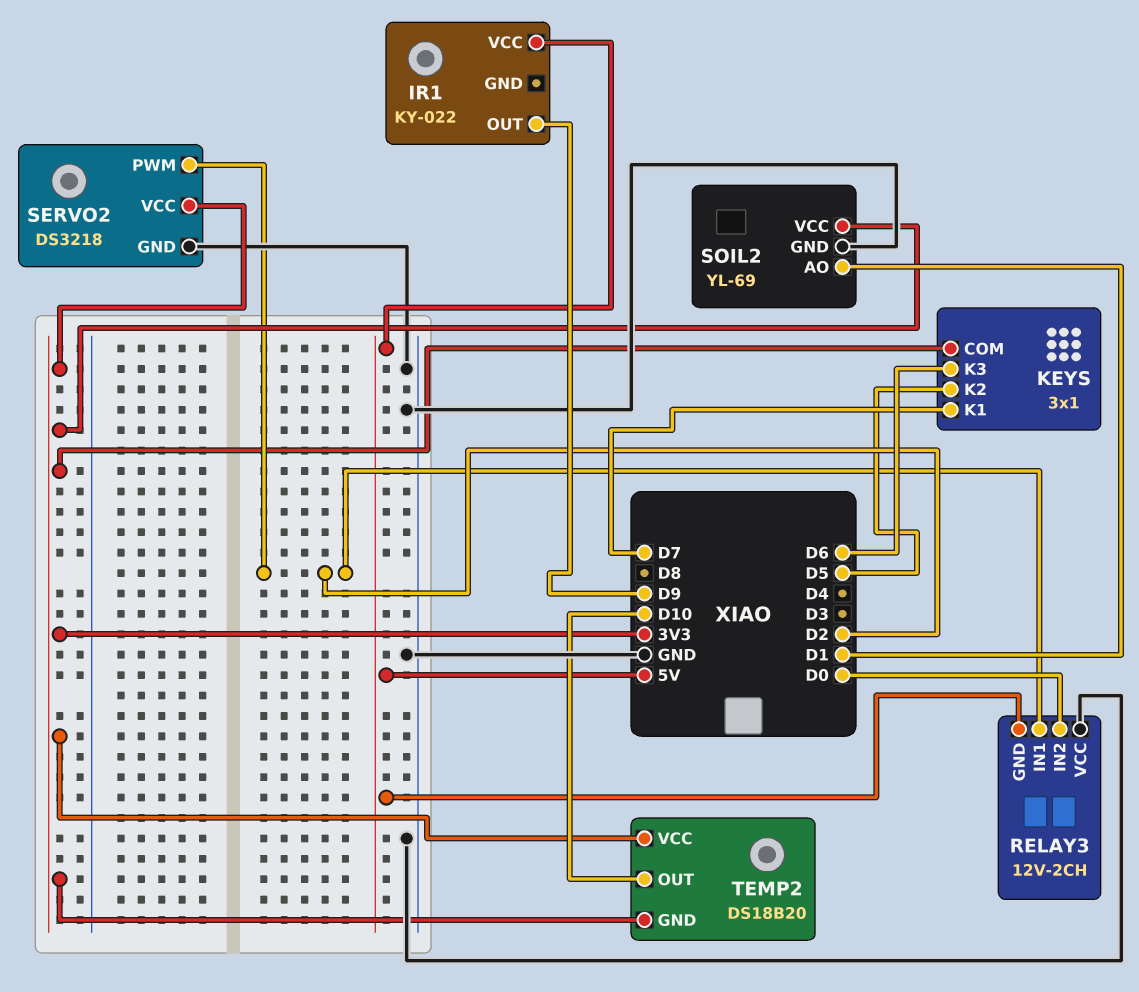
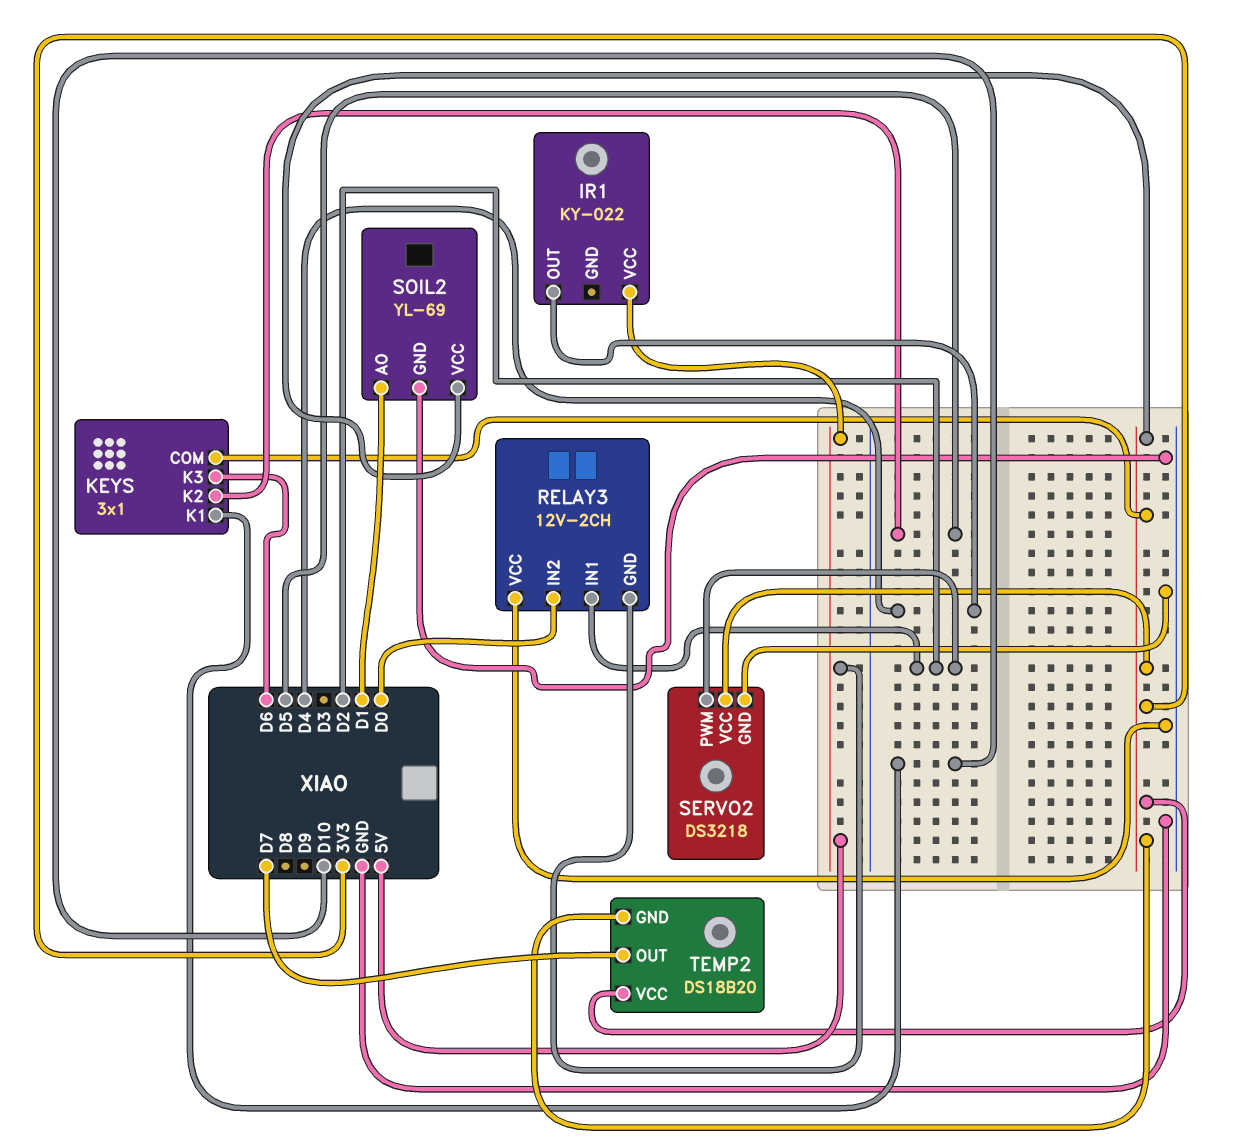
IR1 pin OUT: D9 -> D4
KEYS pin K1: D7 -> D10
TEMP2 pin OUT: D10 -> D7

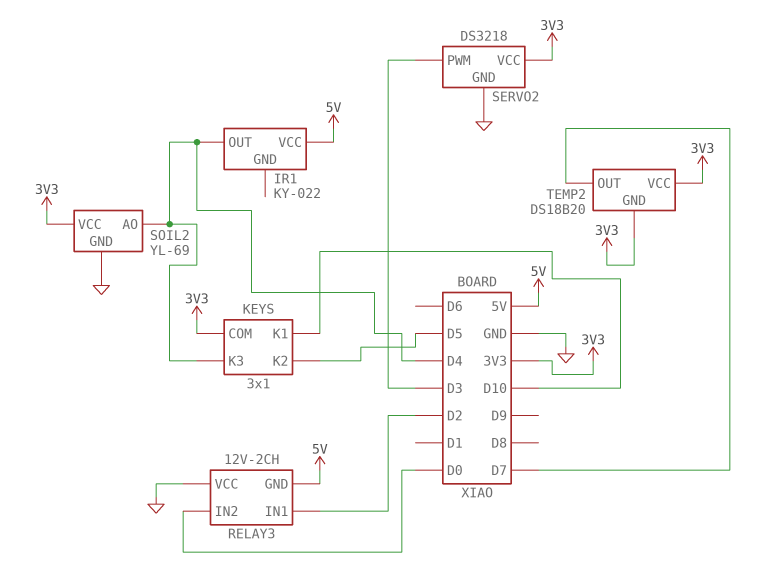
KEYS pin K3: D6 -> D4
SERVO2 pin PWM: D2 -> D3
SOIL2 pin AO: D1 -> D4

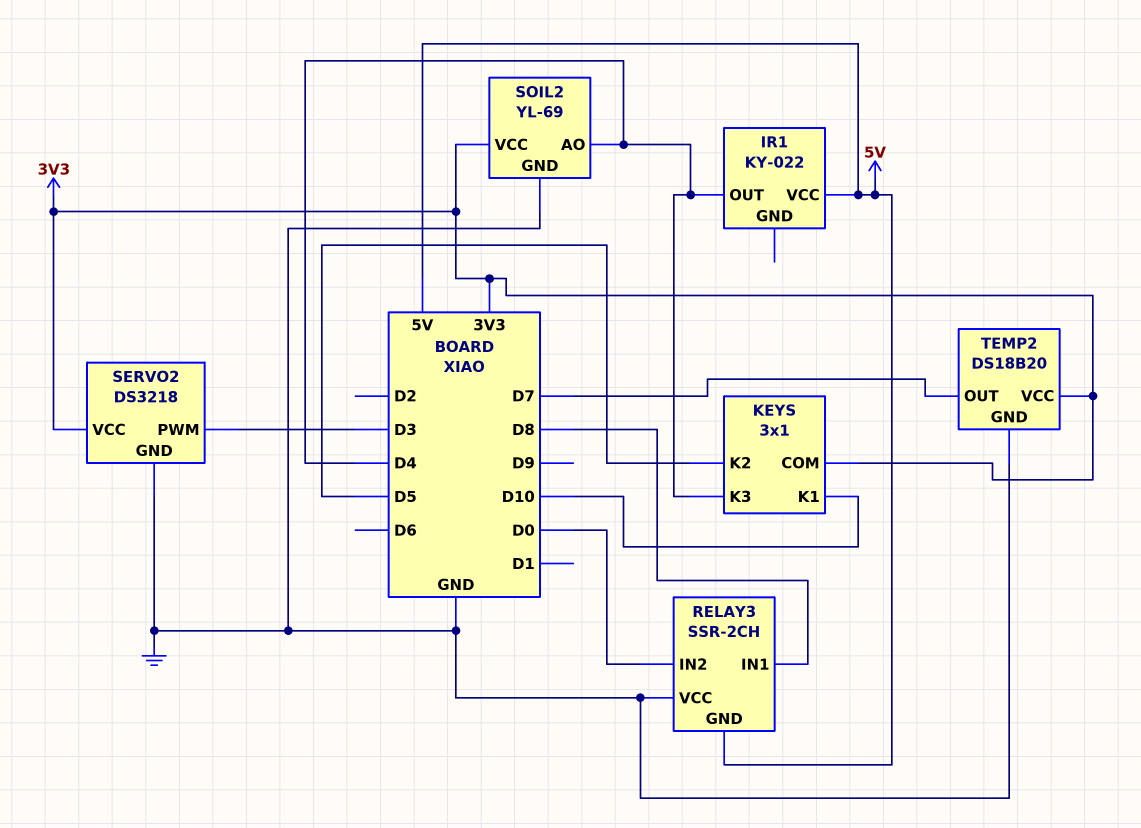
RELAY3: 12V-2CH -> SSR-2CH
RELAY3 pin IN1: D2 -> D8
TEMP2 pin GND: 3V3 -> GND

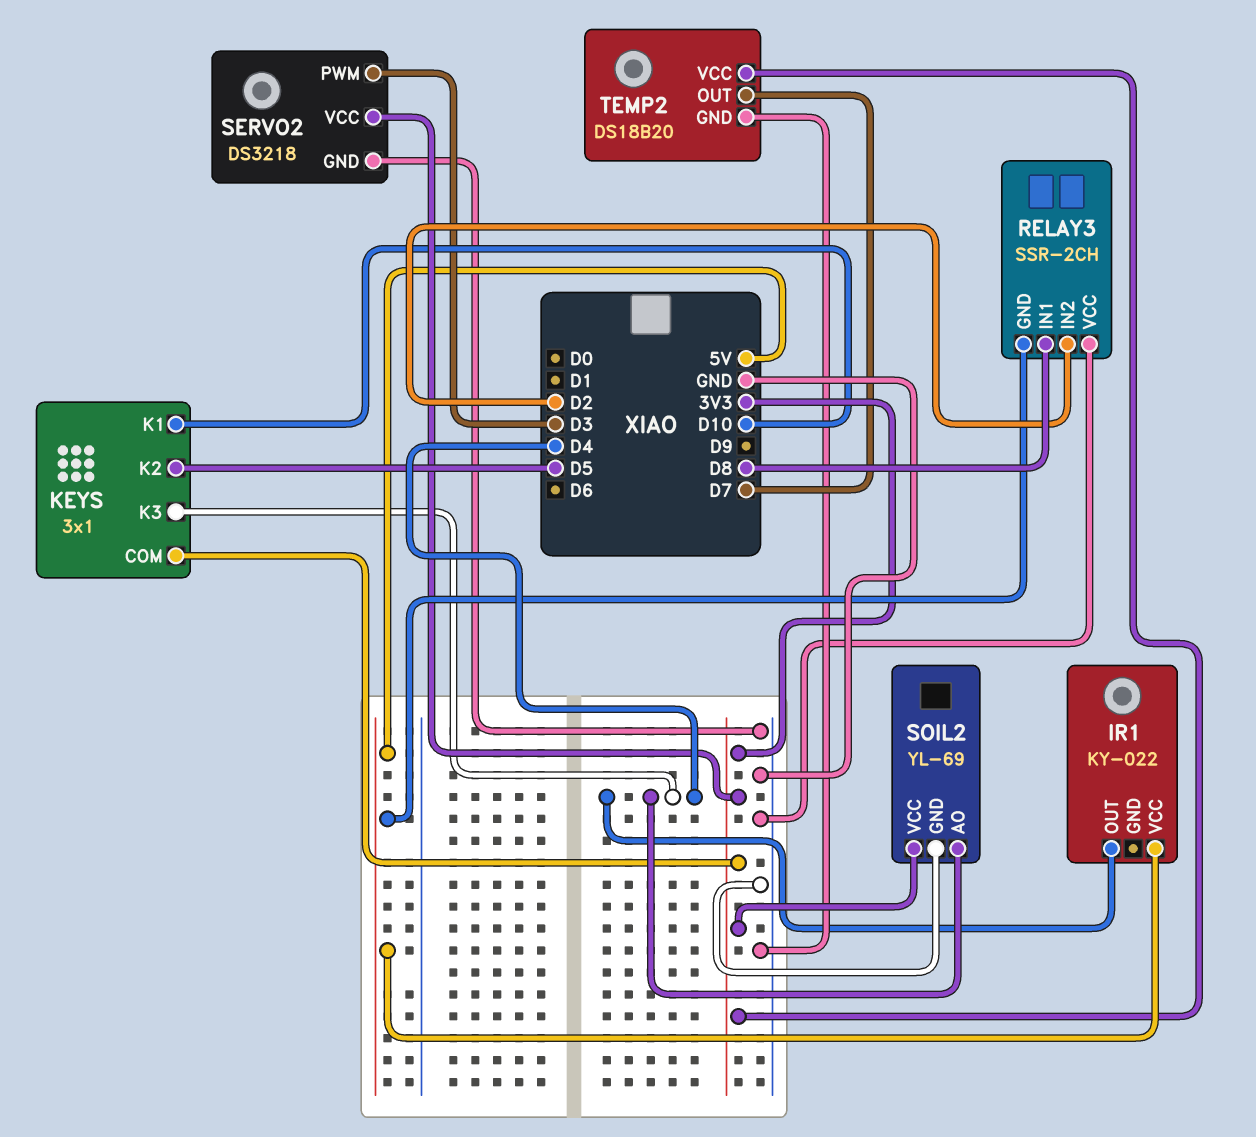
RELAY3 pin IN2: D0 -> D2

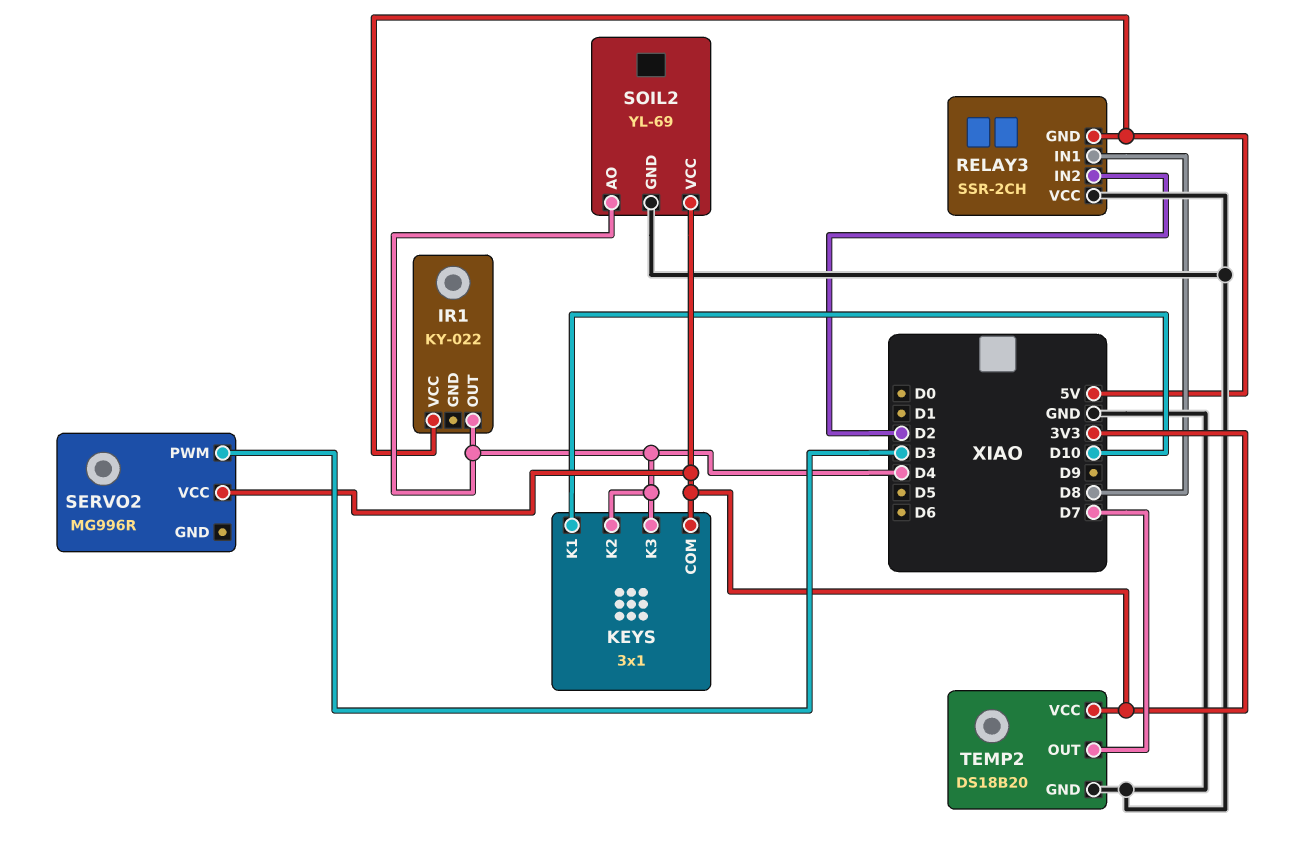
KEYS pin K2: D5 -> D4
SERVO2: DS3218 -> MG996R
SERVO2 pin GND: GND -> none

